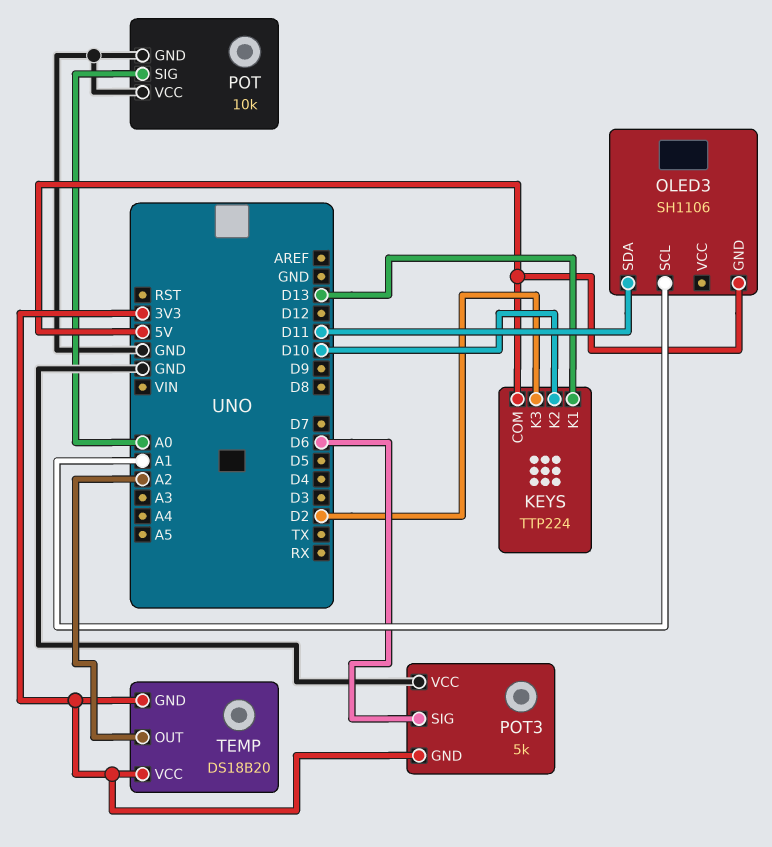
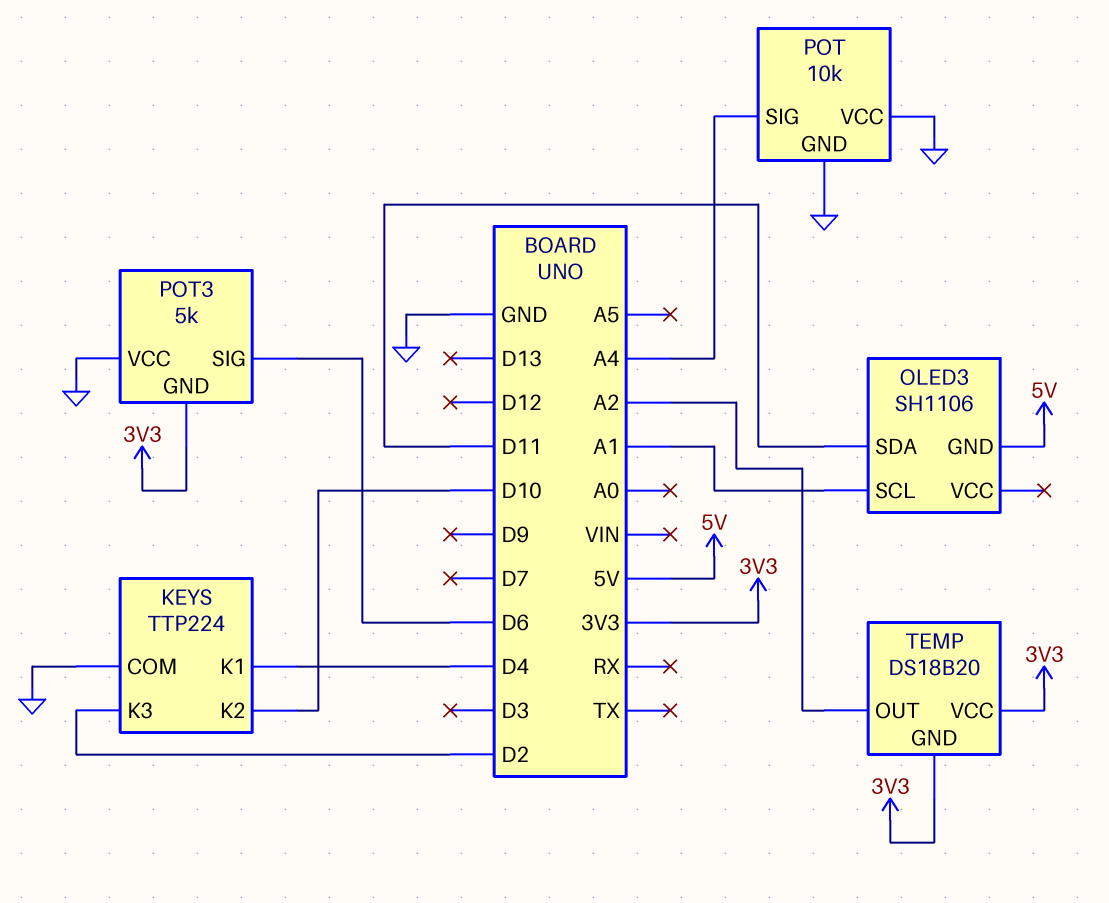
KEYS pin COM: 5V -> GND
KEYS pin K1: D13 -> D4
POT pin SIG: A0 -> A4

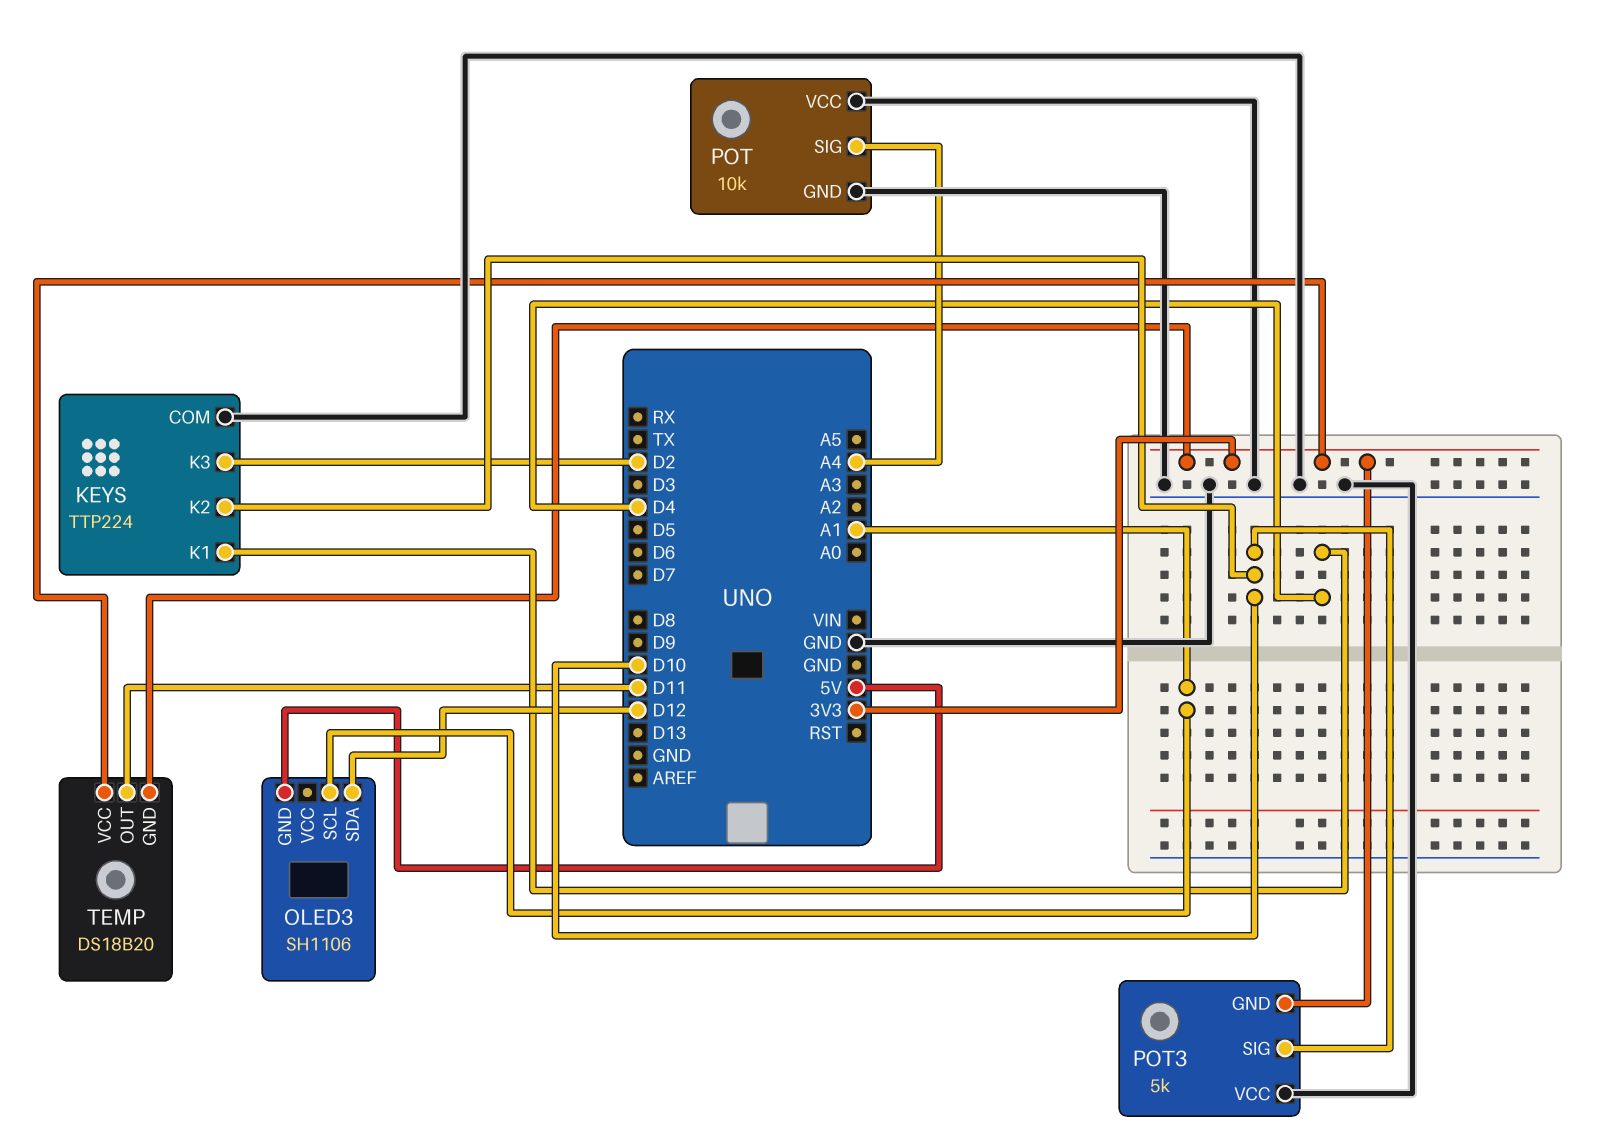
OLED3 pin SDA: D11 -> D12
POT3 pin SIG: D6 -> D10
TEMP pin OUT: A2 -> D11

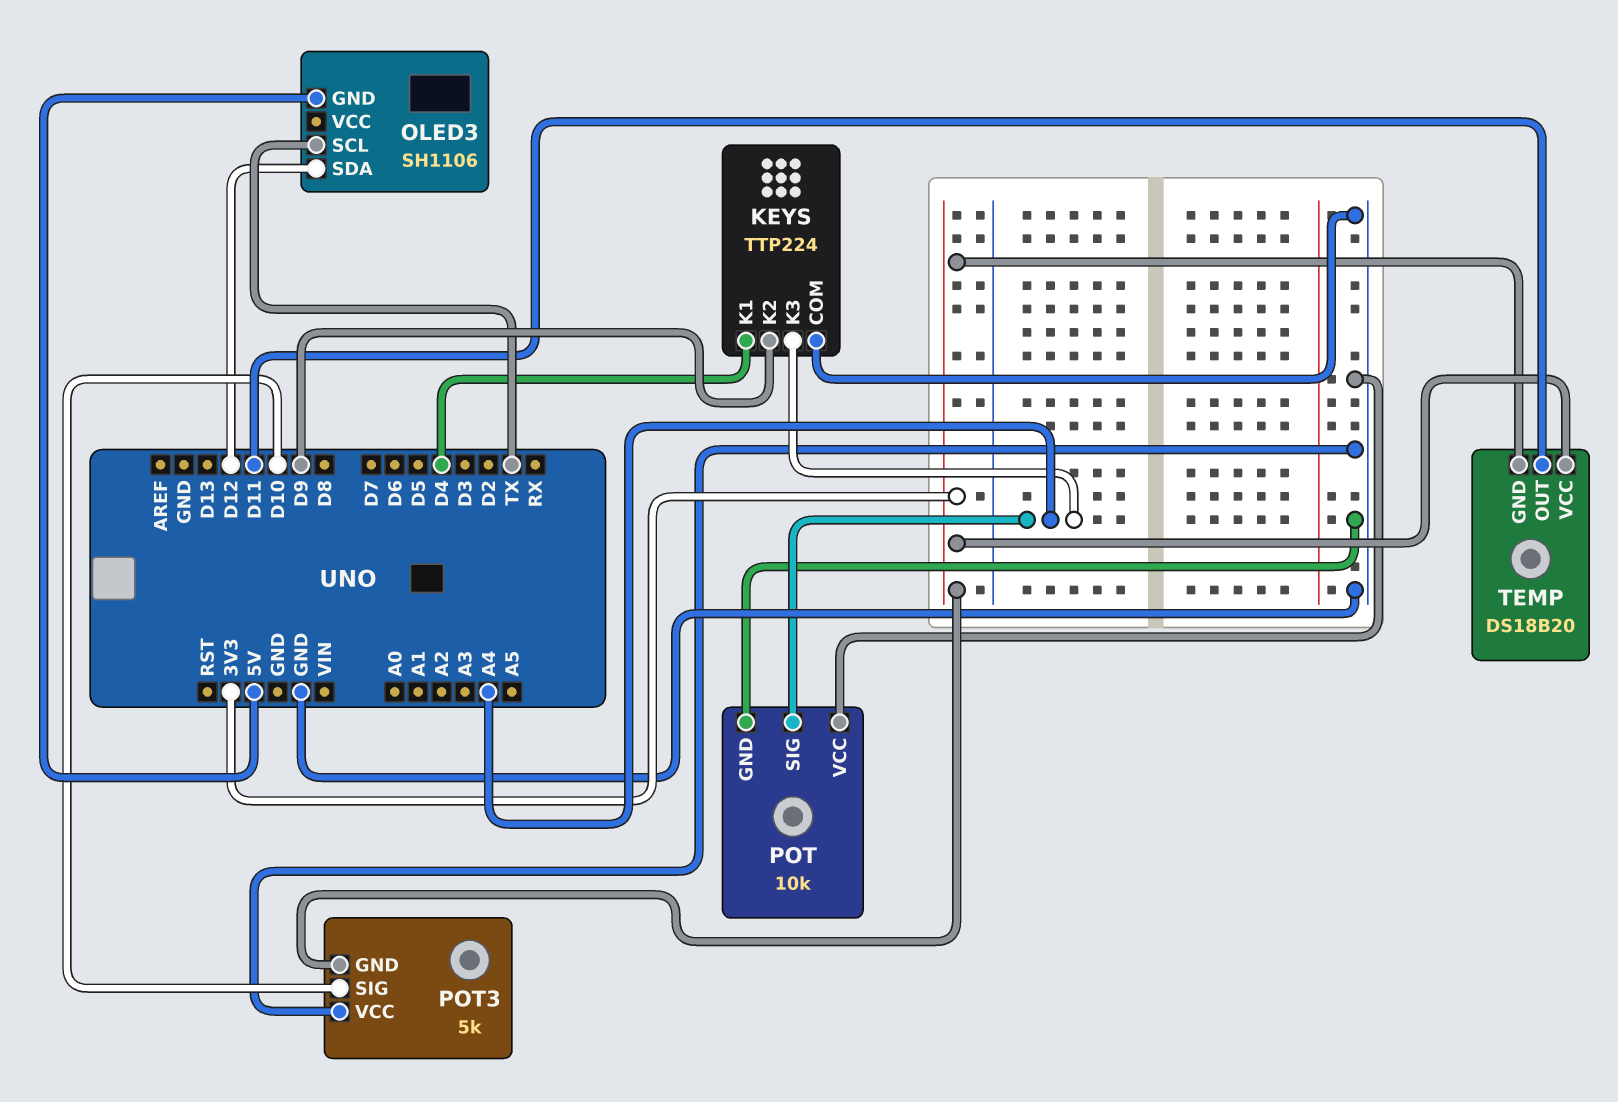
KEYS pin K2: D10 -> D9
KEYS pin K3: D2 -> A4
OLED3 pin SCL: A1 -> TX

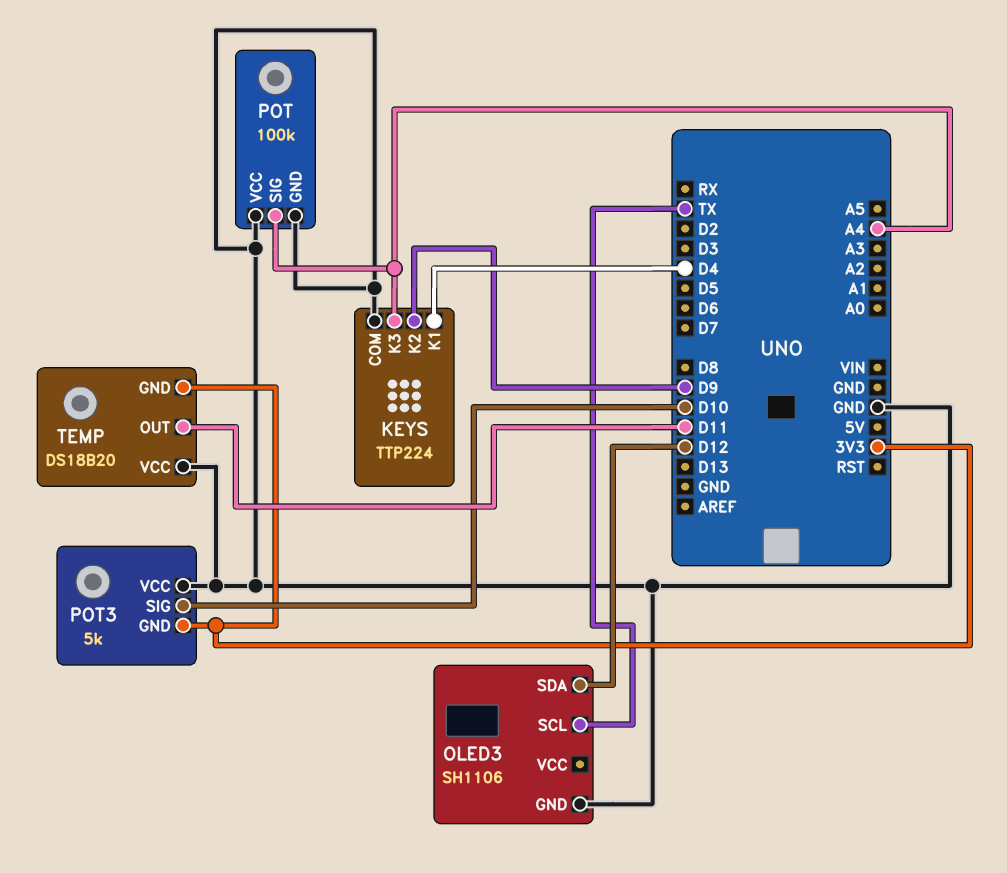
OLED3 pin GND: 5V -> GND
POT: 10k -> 100k
TEMP pin VCC: 3V3 -> GND

